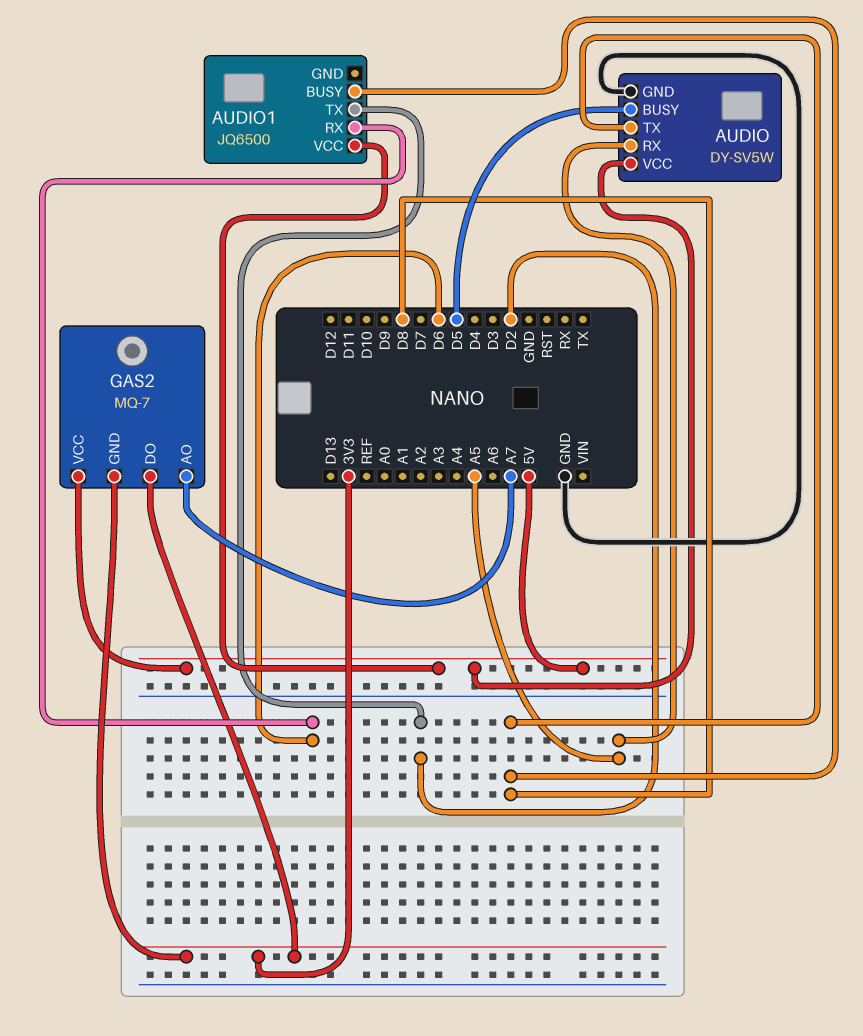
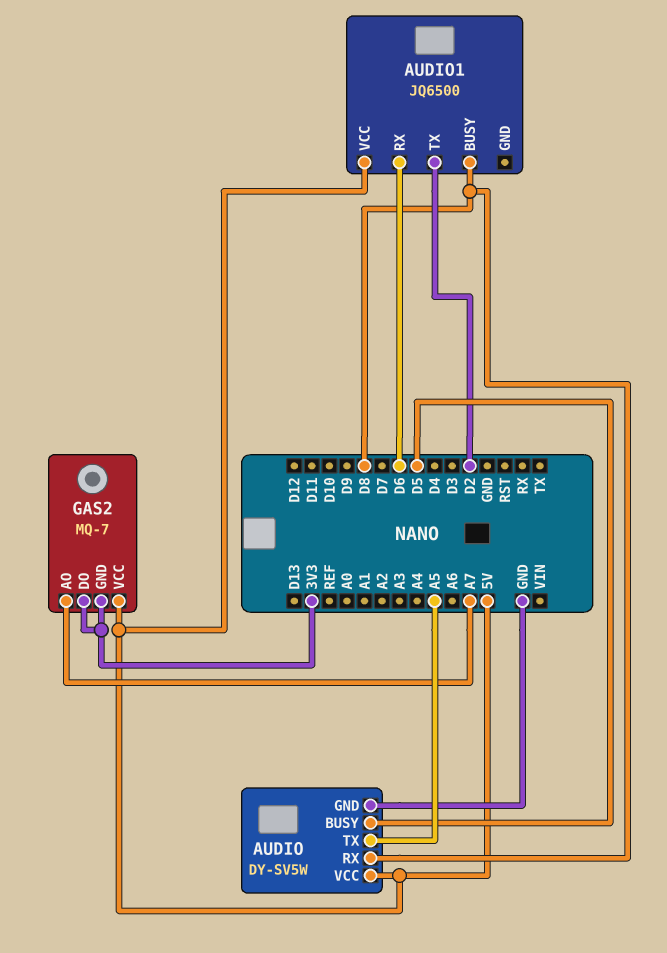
AUDIO pin RX: A5 -> D8
AUDIO pin TX: D8 -> A5

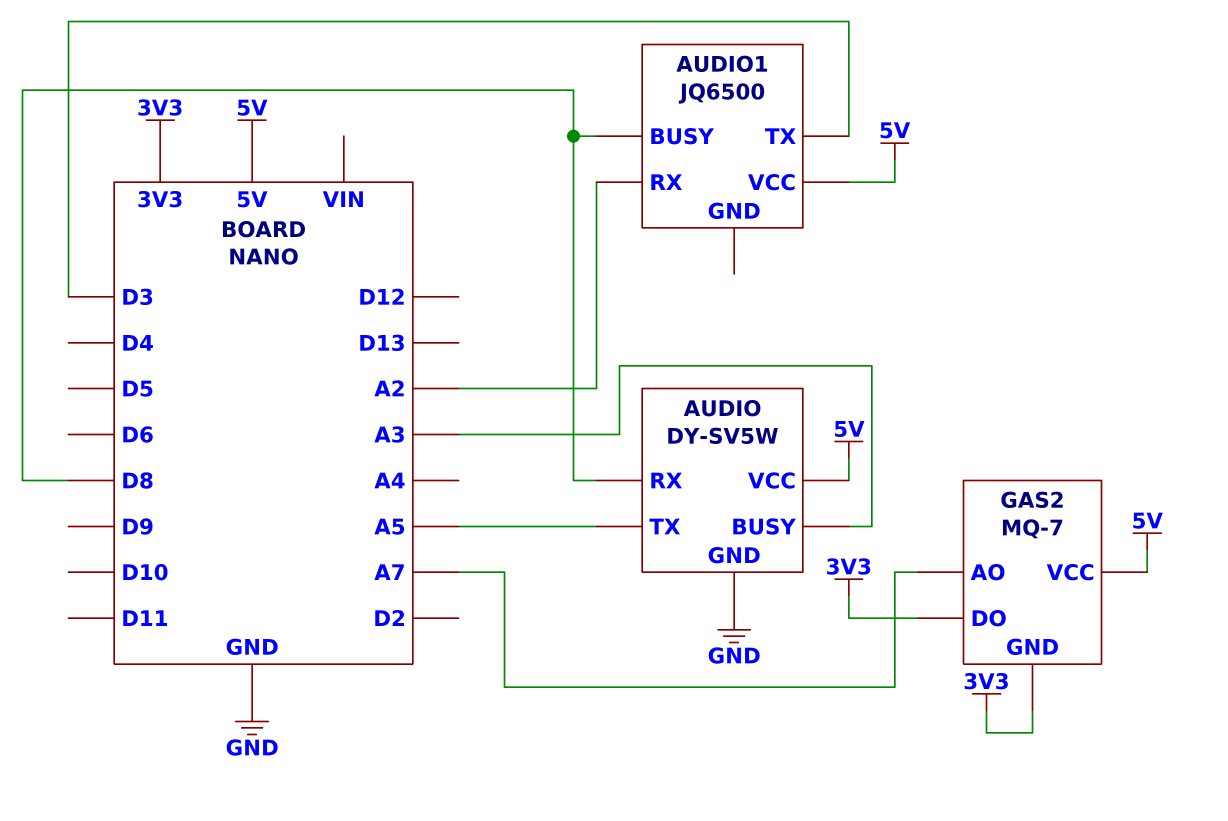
AUDIO pin BUSY: D5 -> A3
AUDIO1 pin RX: D6 -> A2
AUDIO1 pin TX: D2 -> D3

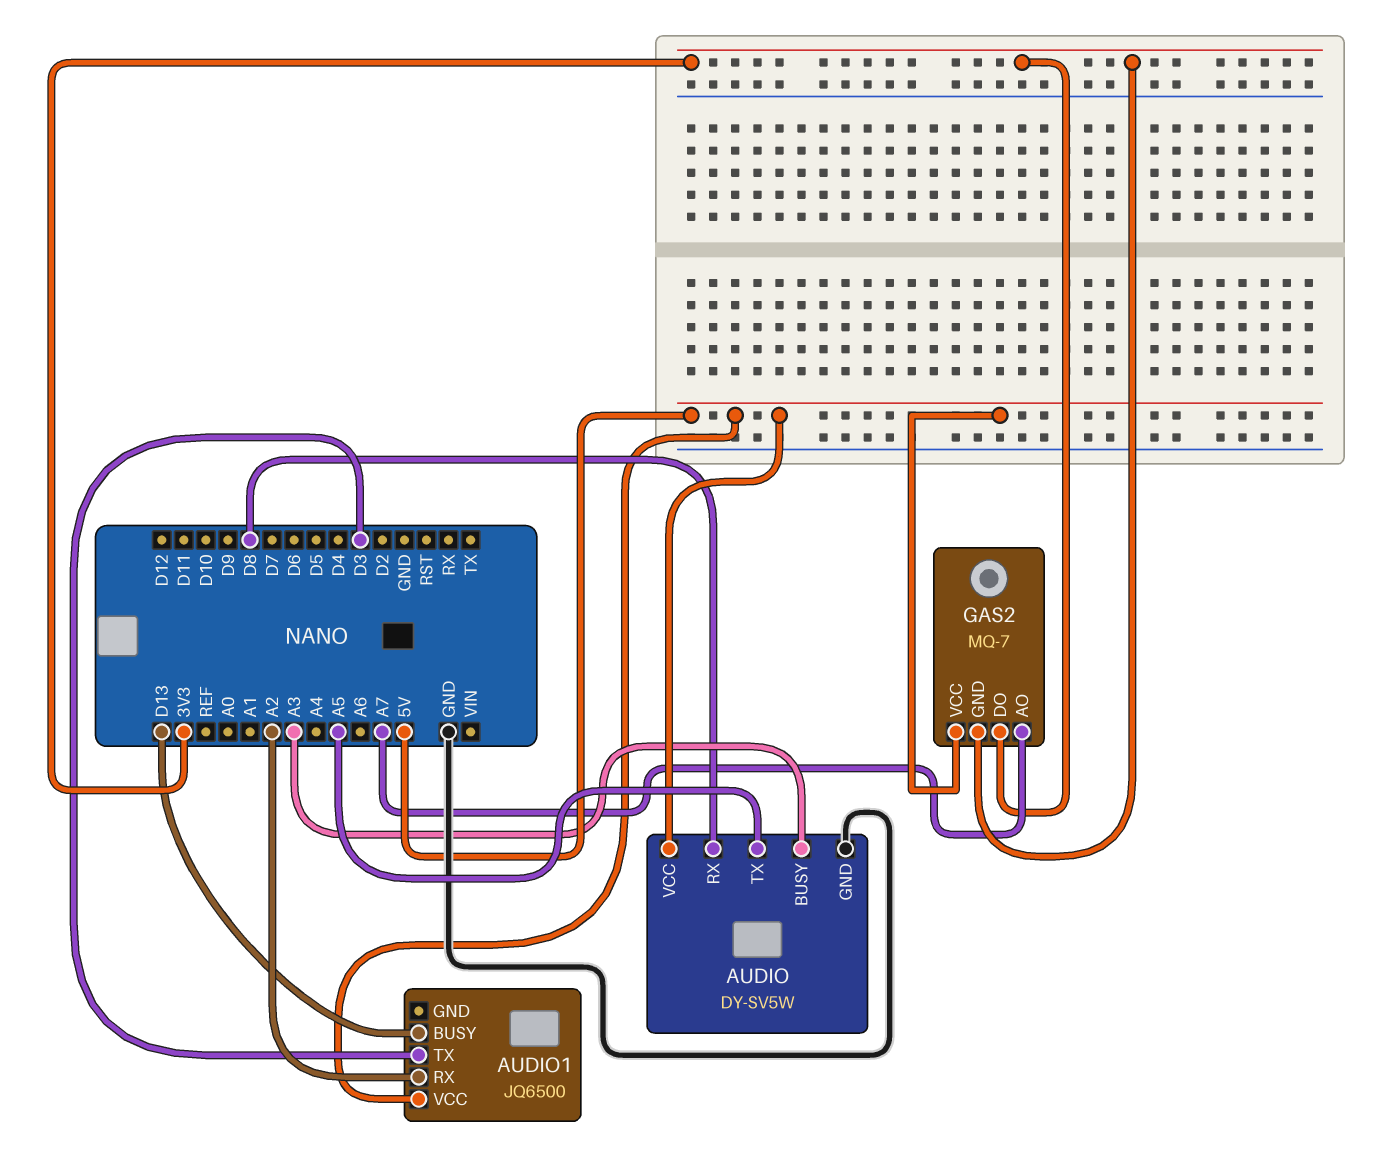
AUDIO1 pin BUSY: D8 -> D13

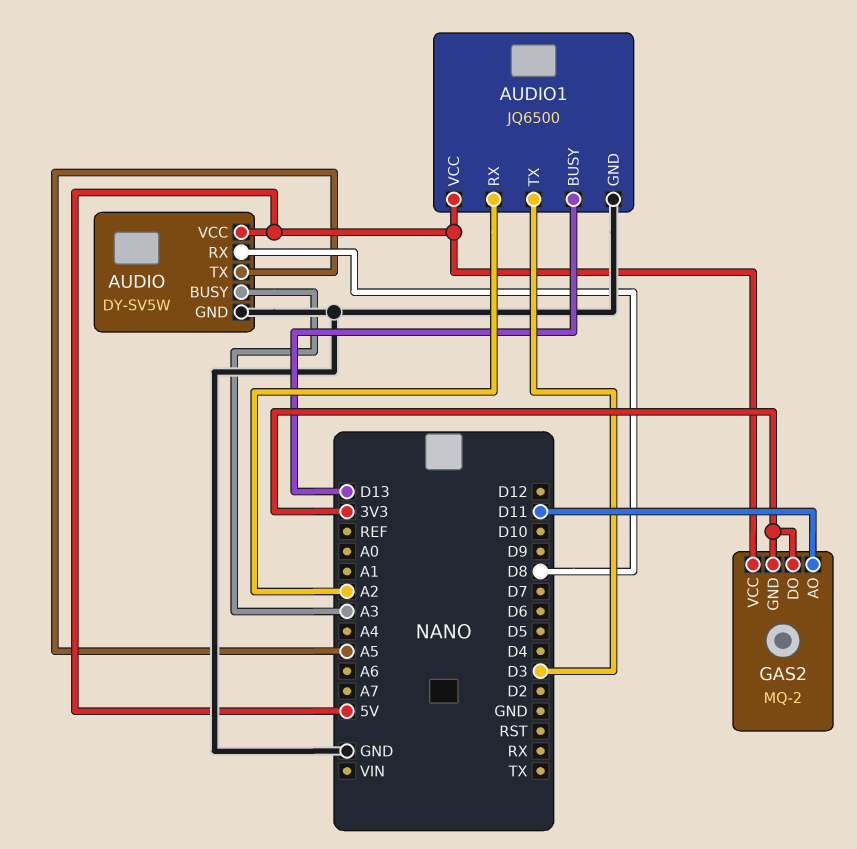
AUDIO1 pin GND: none -> GND
GAS2: MQ-7 -> MQ-2
GAS2 pin AO: A7 -> D11

